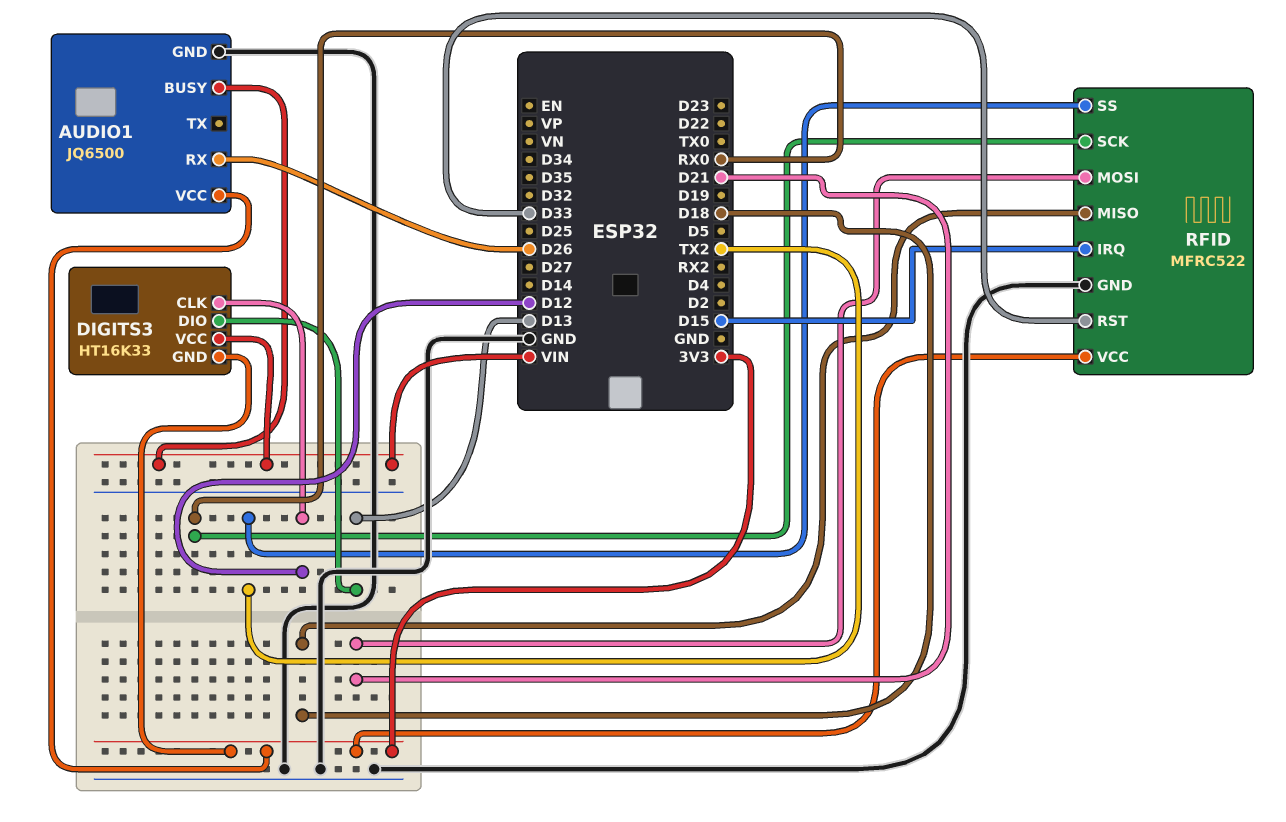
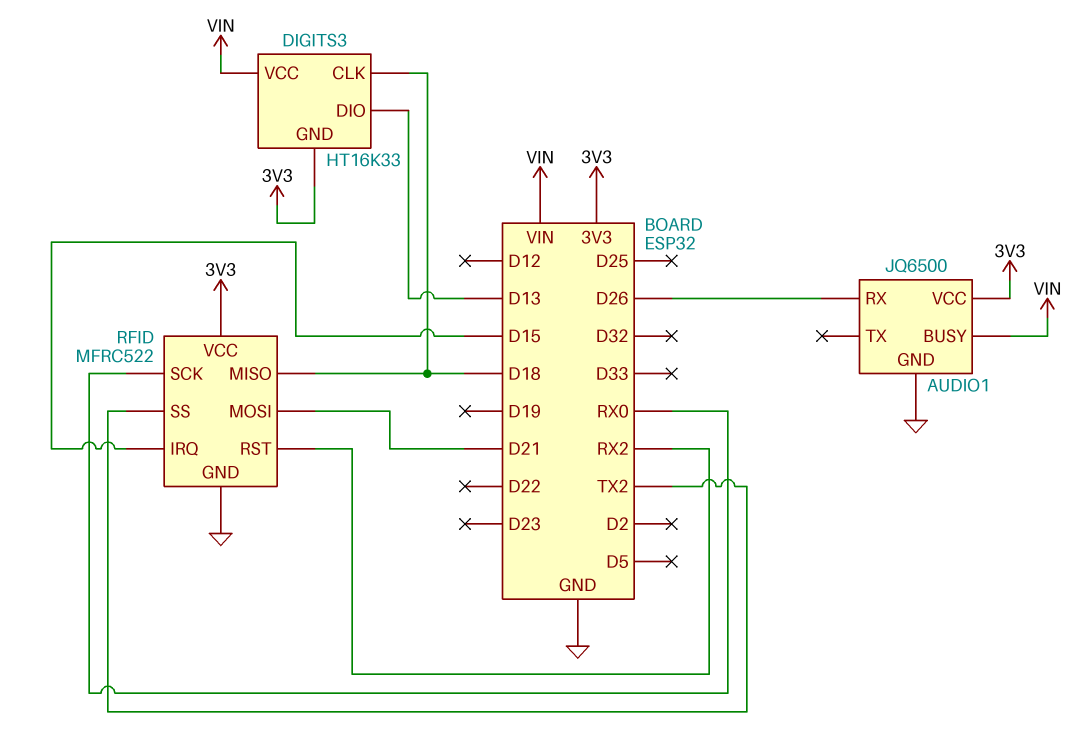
DIGITS3 pin CLK: D12 -> D18
RFID pin RST: D33 -> RX2

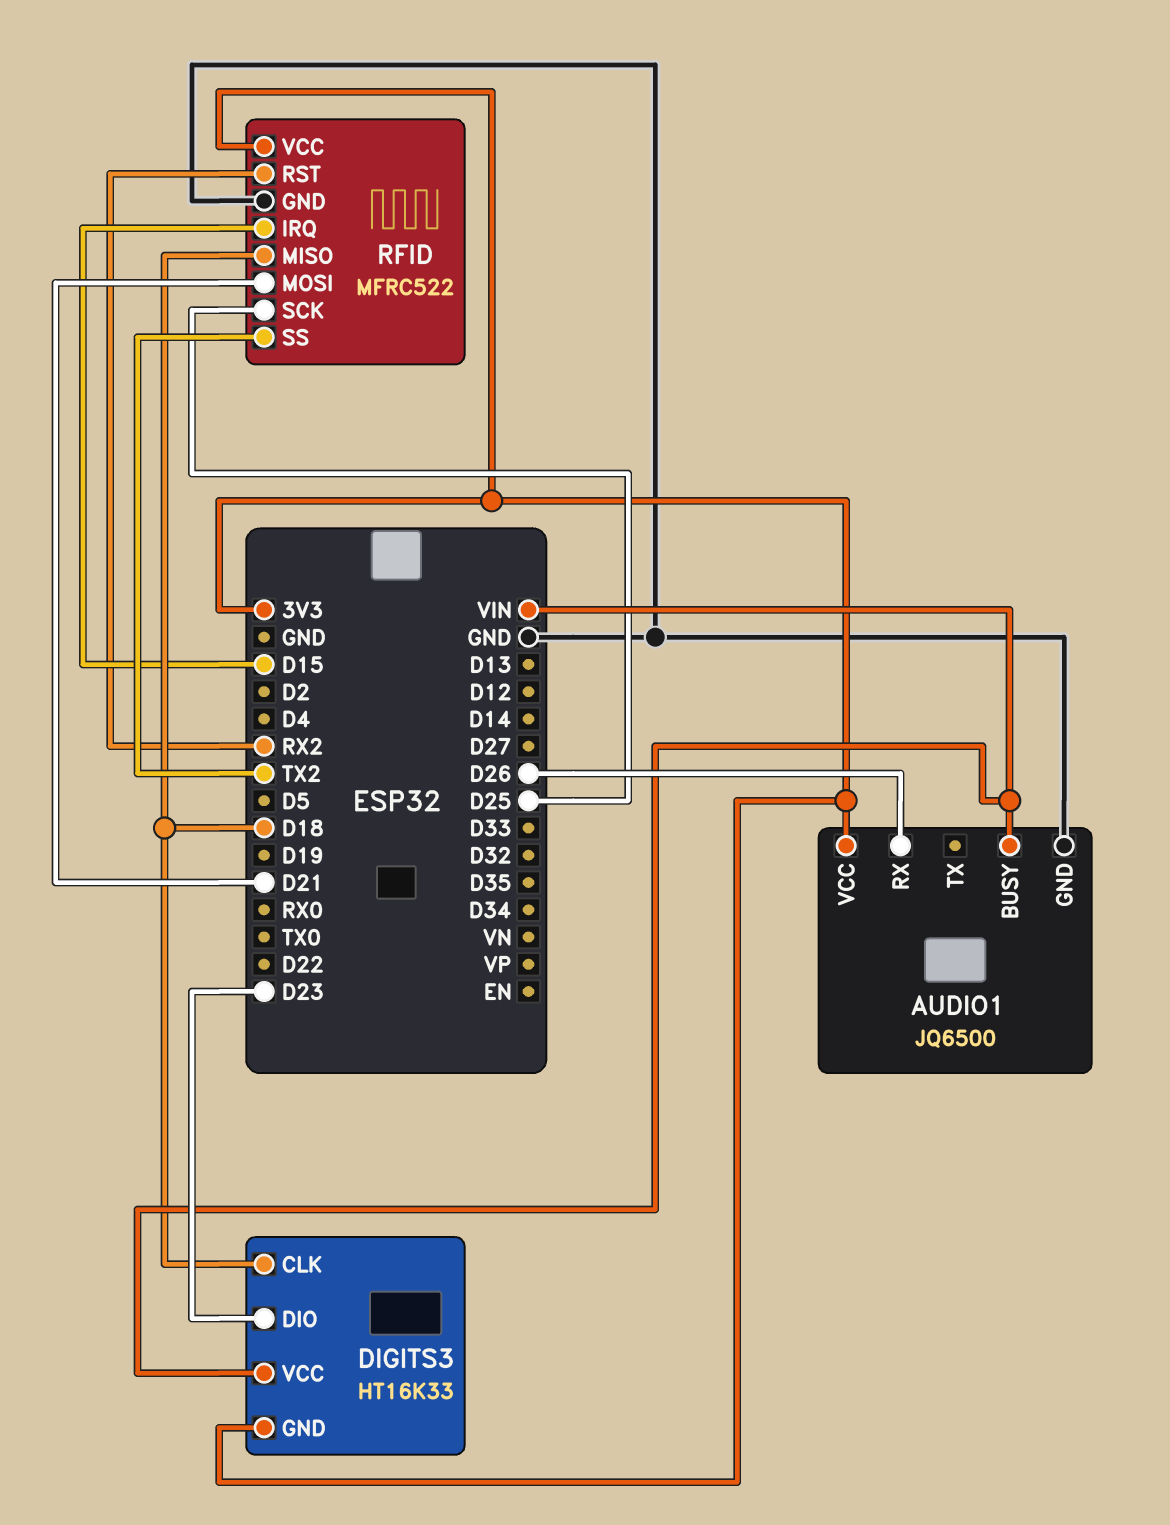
DIGITS3 pin DIO: D13 -> D23
RFID pin SCK: RX0 -> D25

